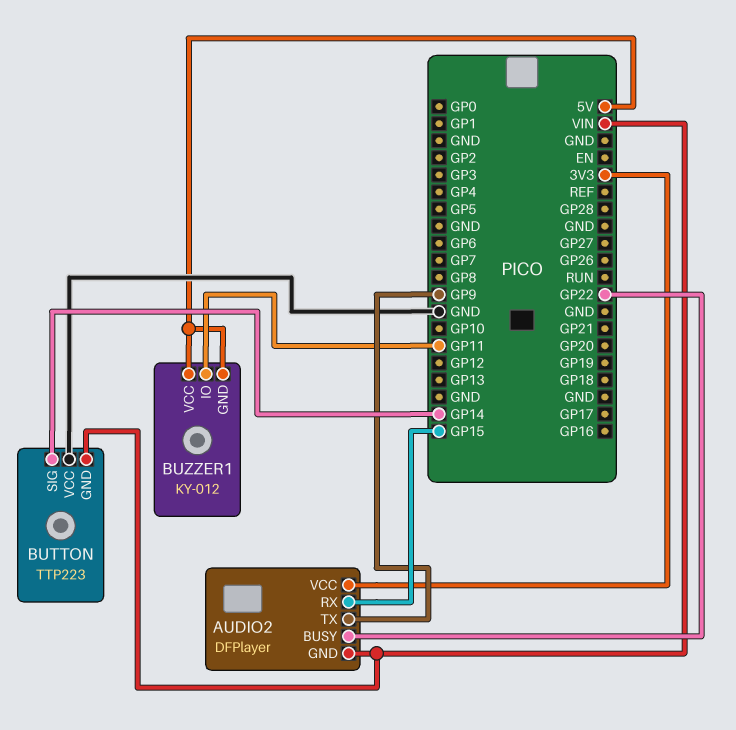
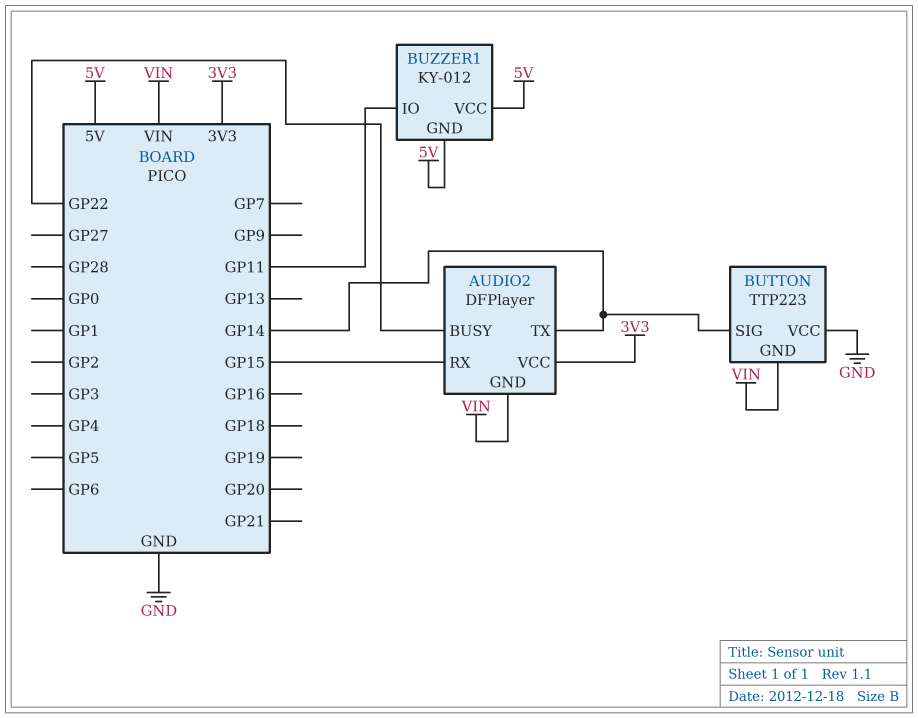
AUDIO2 pin TX: GP9 -> GP14

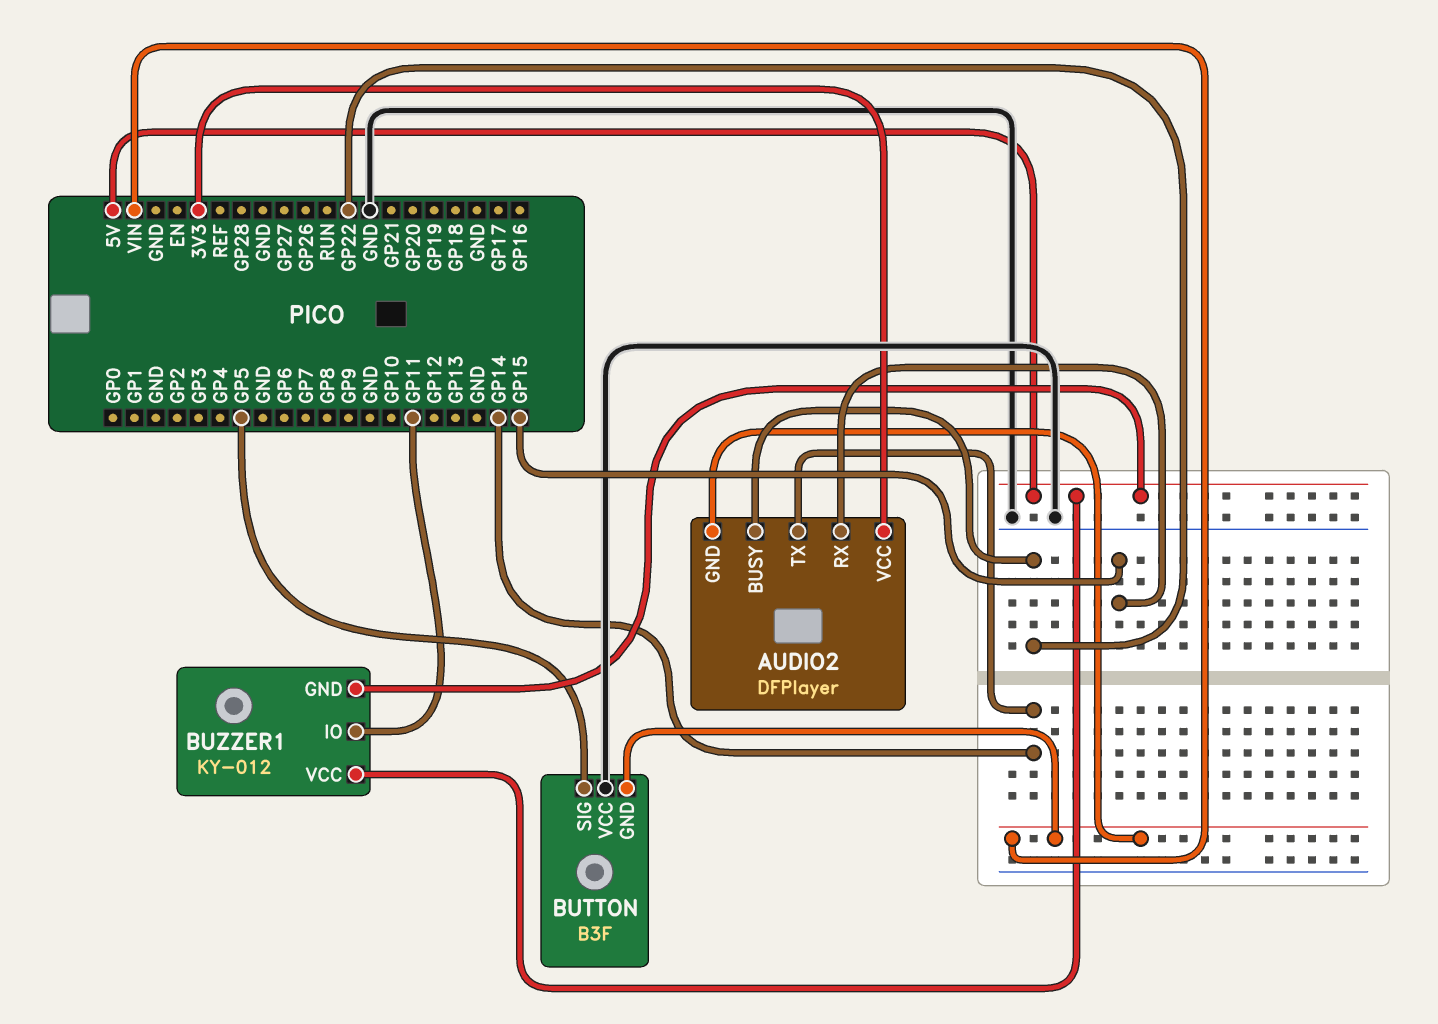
BUTTON: TTP223 -> B3F
BUTTON pin SIG: GP14 -> GP5

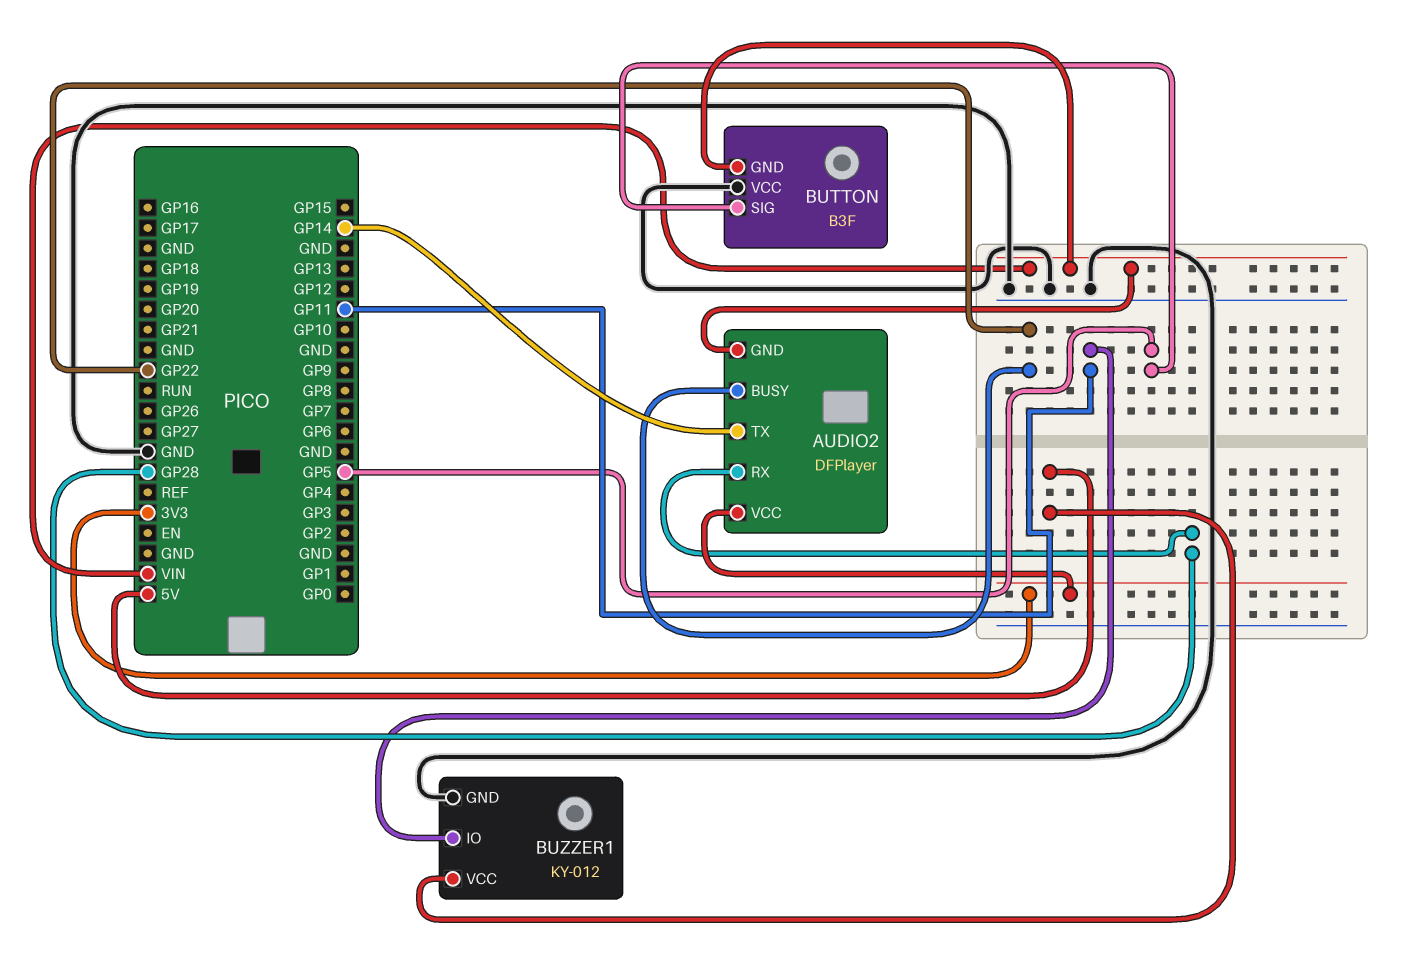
AUDIO2 pin RX: GP15 -> GP28
BUZZER1 pin GND: 5V -> GND

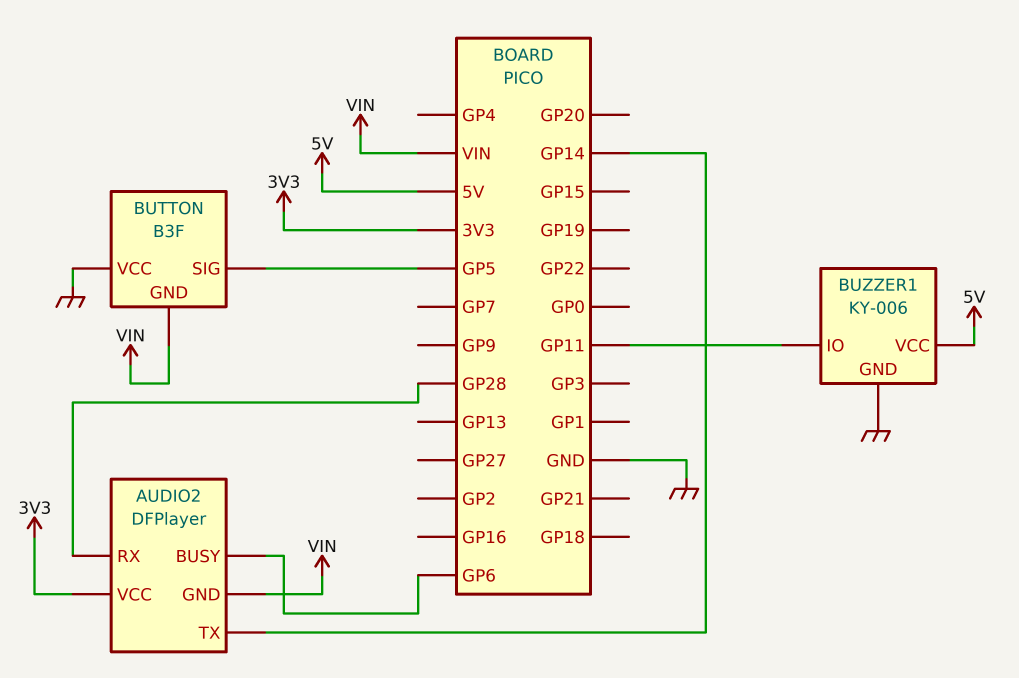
AUDIO2 pin BUSY: GP22 -> GP6
BUZZER1: KY-012 -> KY-006

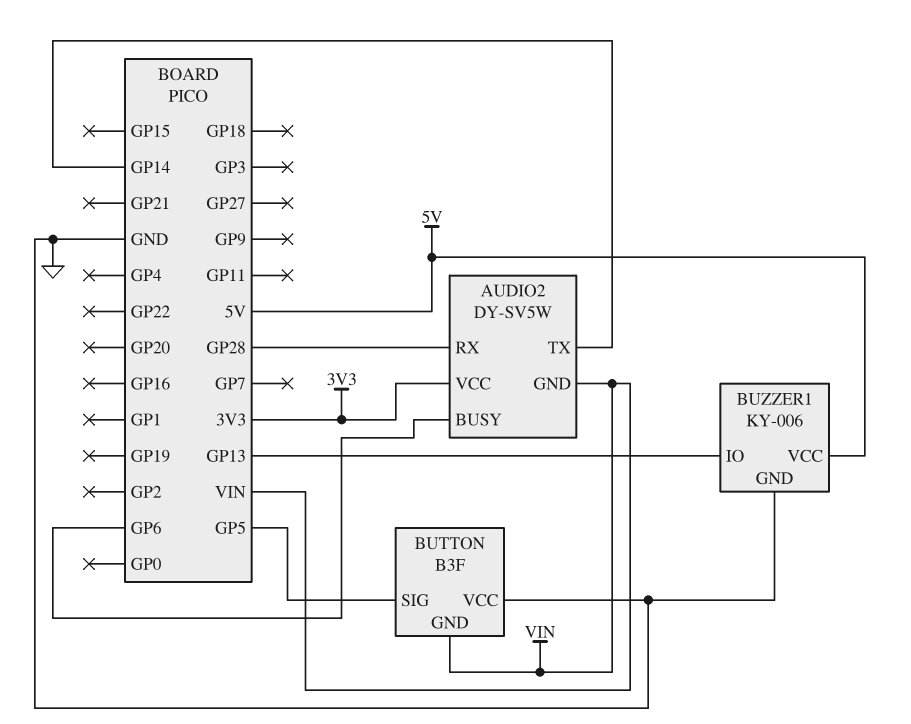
AUDIO2: DFPlayer -> DY-SV5W
BUZZER1 pin IO: GP11 -> GP13

